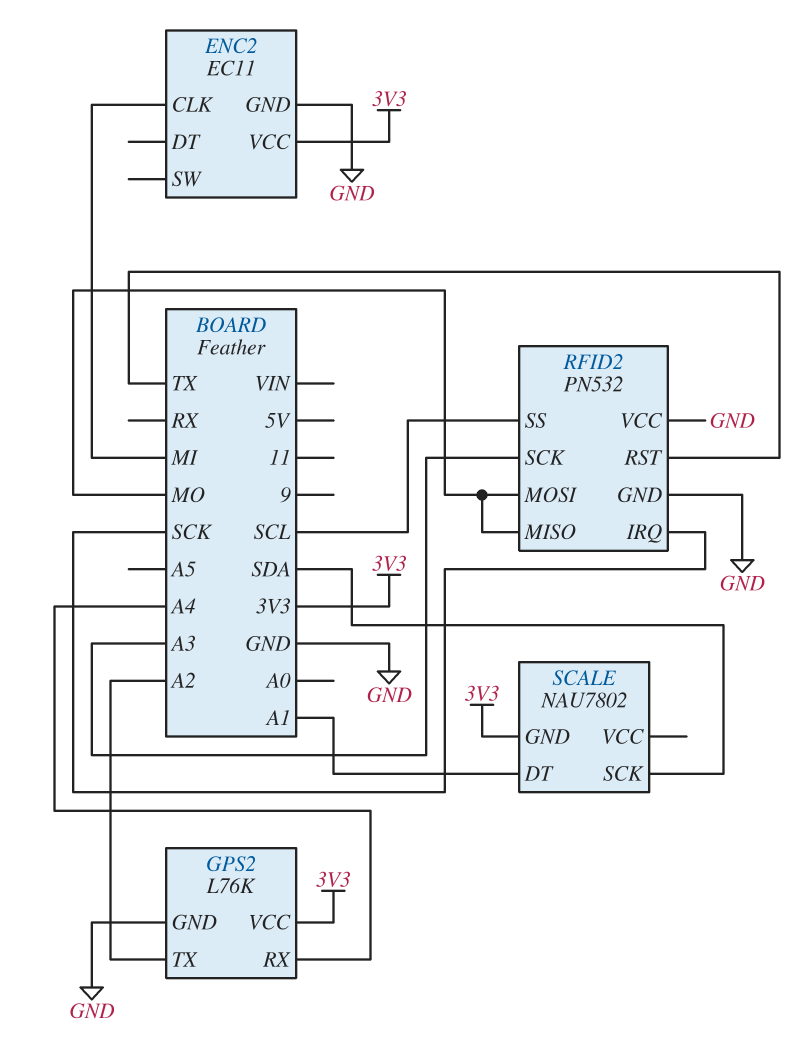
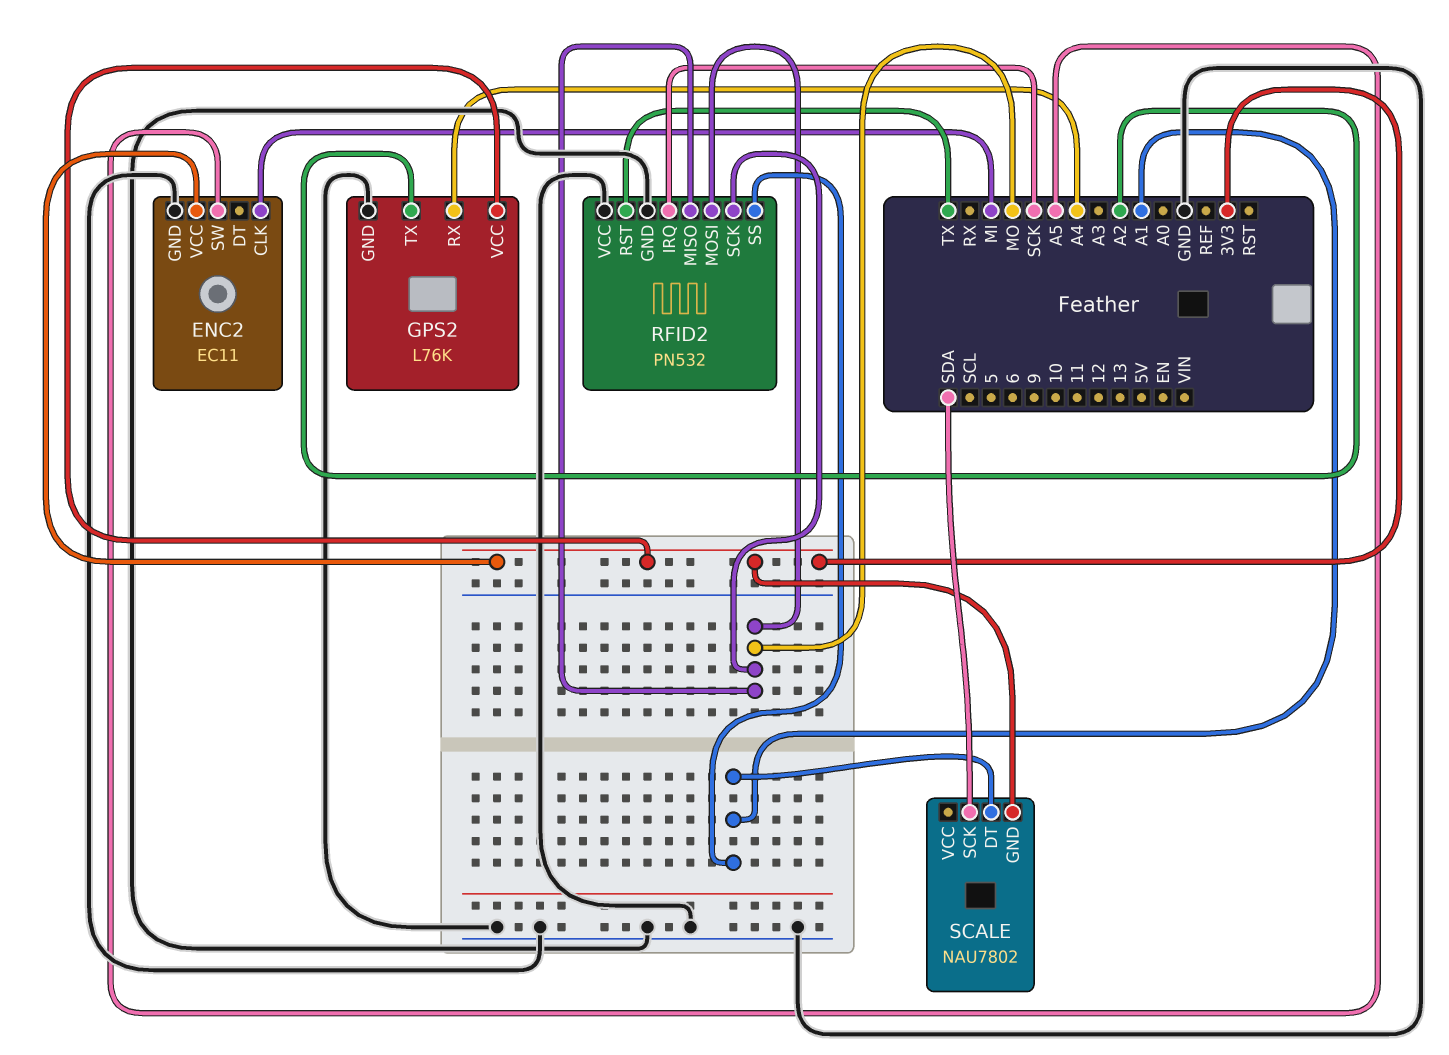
ENC2 pin SW: none -> A5
RFID2 pin SCK: A3 -> MO
RFID2 pin SS: SCL -> A1

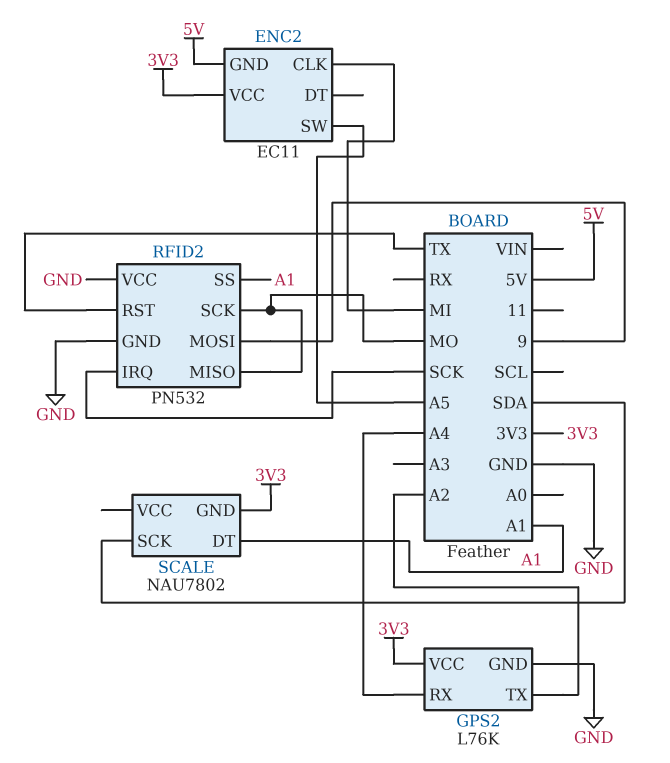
ENC2 pin GND: GND -> 5V
RFID2 pin MOSI: MO -> 9

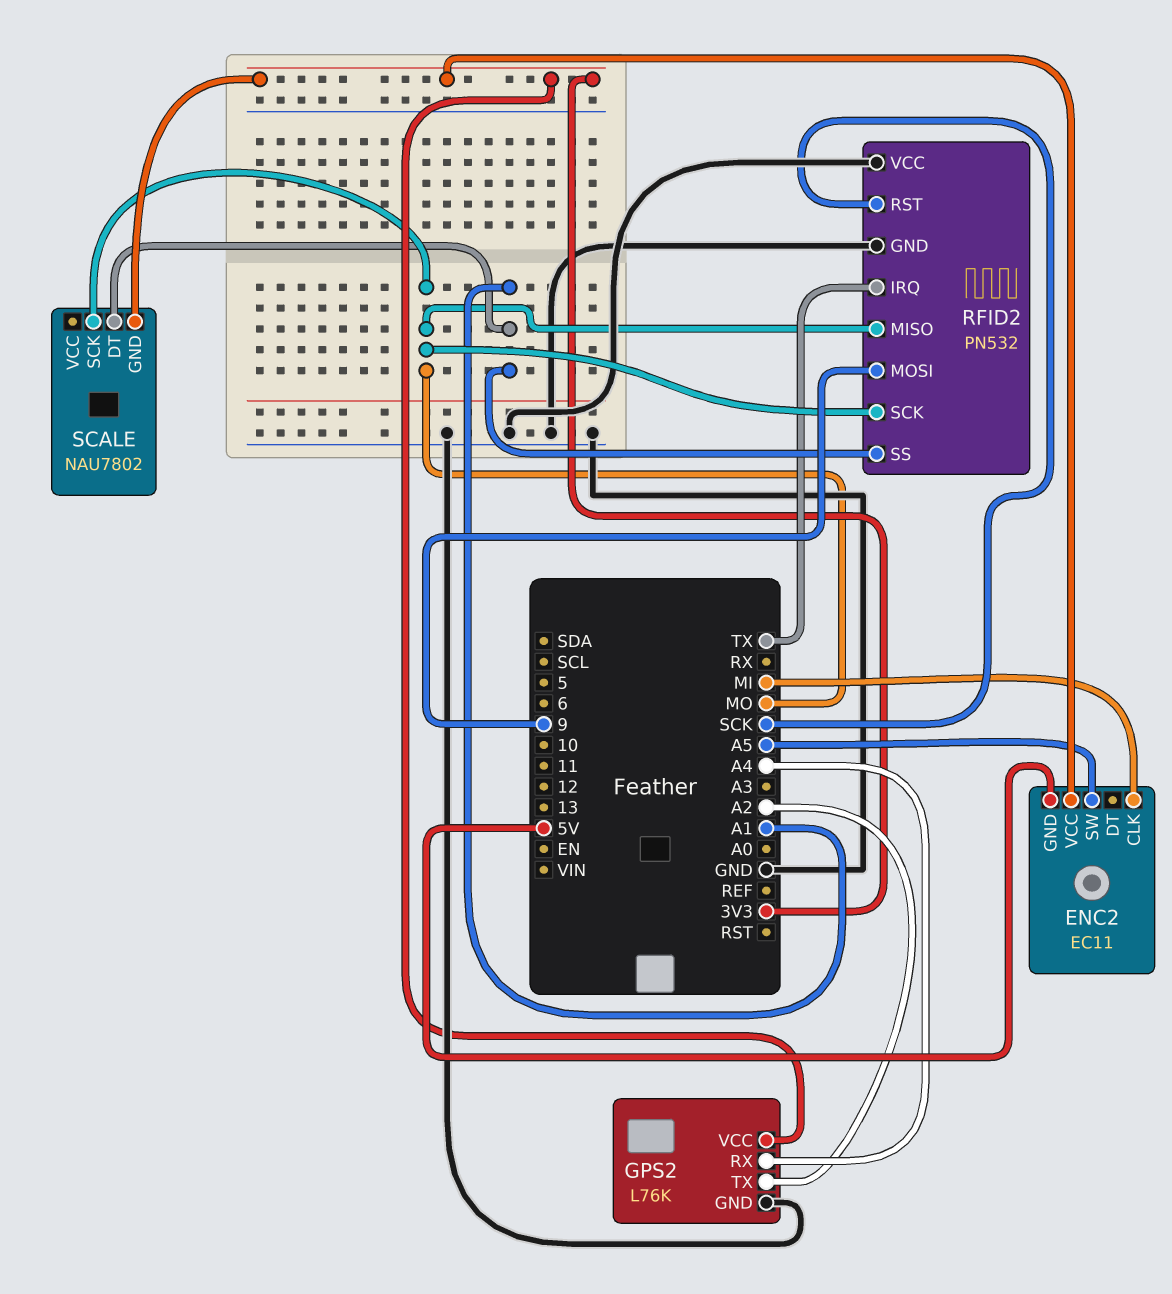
RFID2 pin IRQ: SCK -> TX
RFID2 pin RST: TX -> SCK
SCALE pin SCK: SDA -> MO

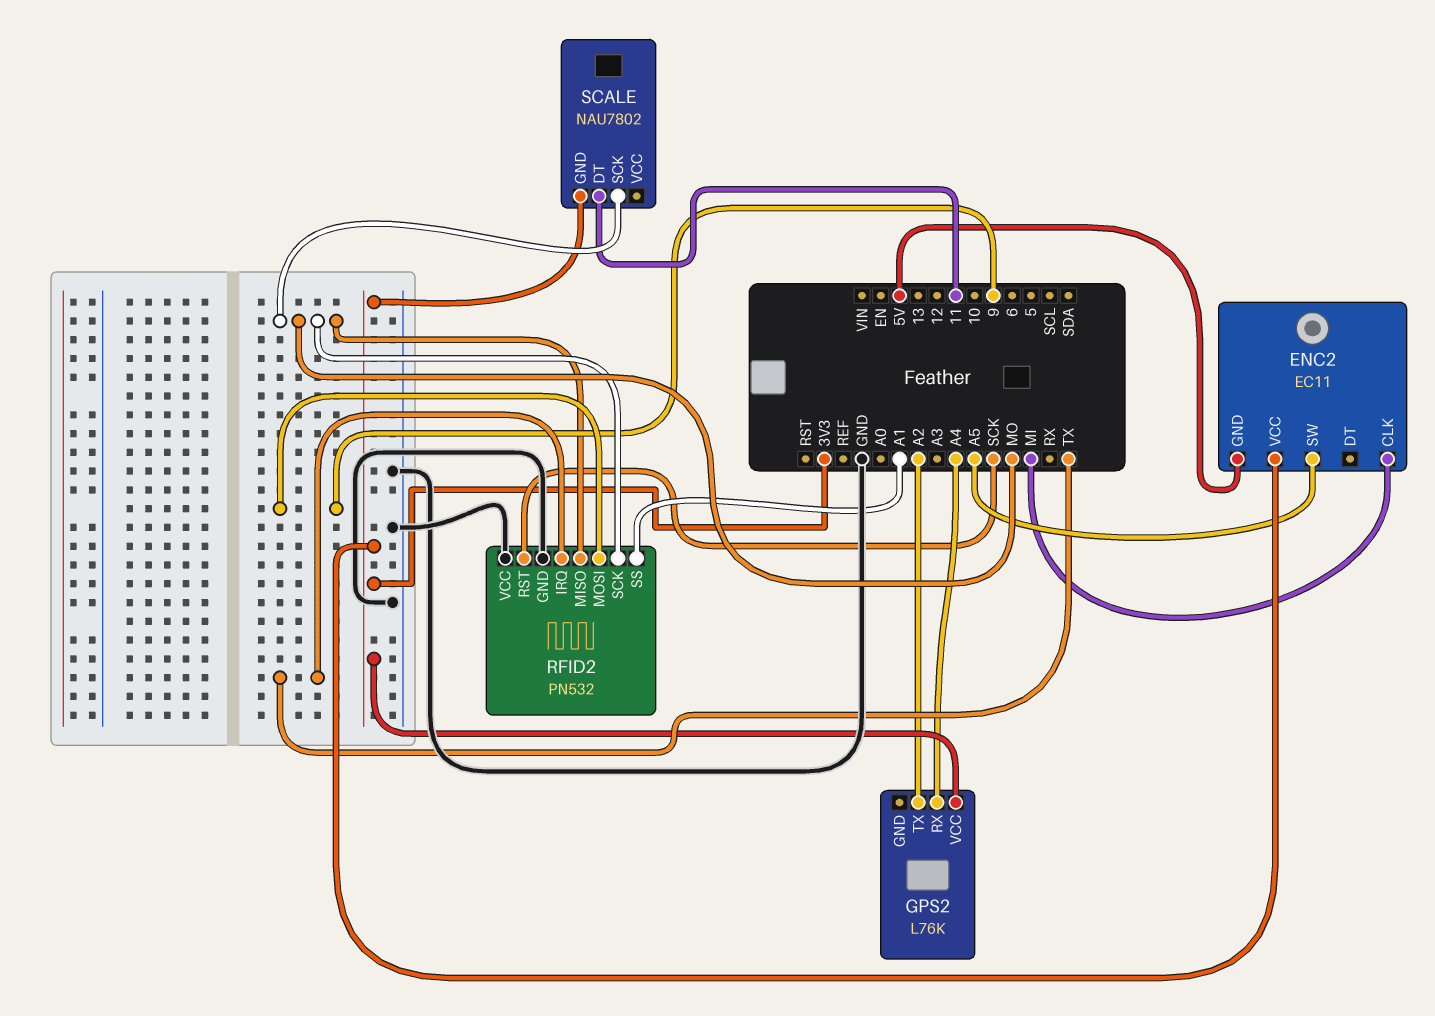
GPS2 pin GND: GND -> none
SCALE pin DT: A1 -> 11

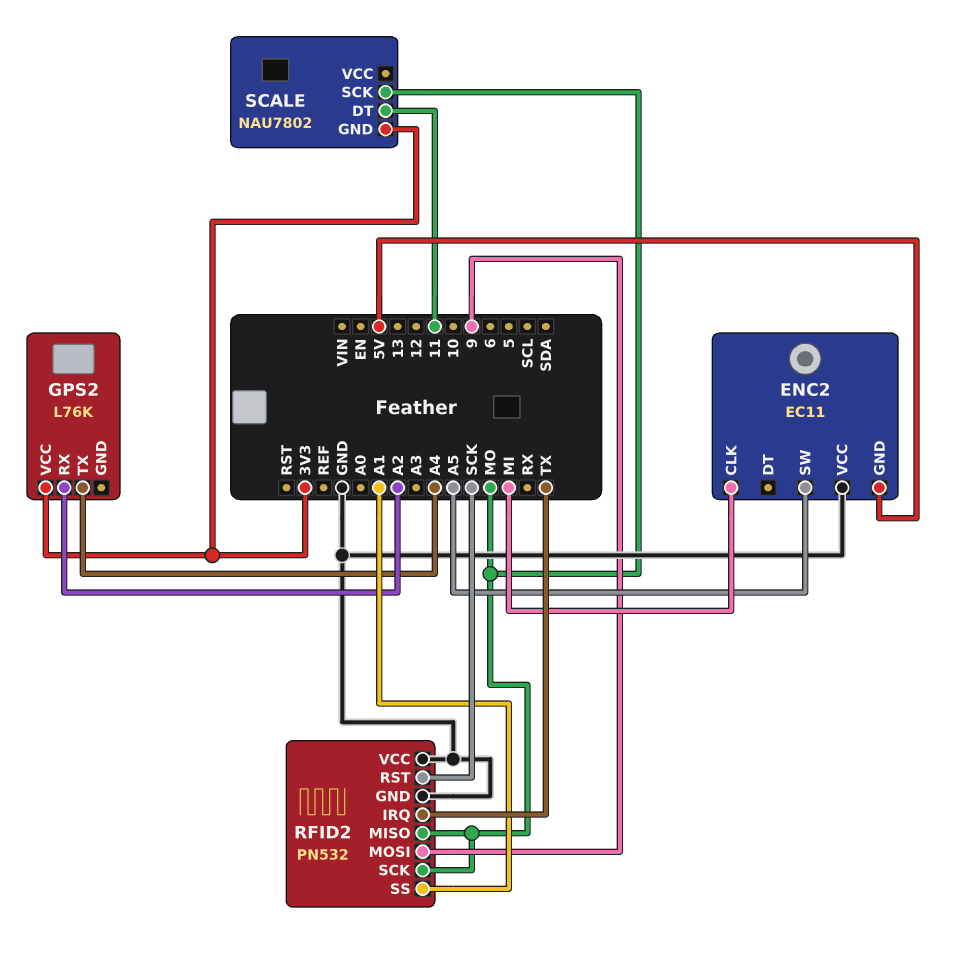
ENC2 pin VCC: 3V3 -> GND
GPS2 pin RX: A4 -> A2
GPS2 pin TX: A2 -> A4

